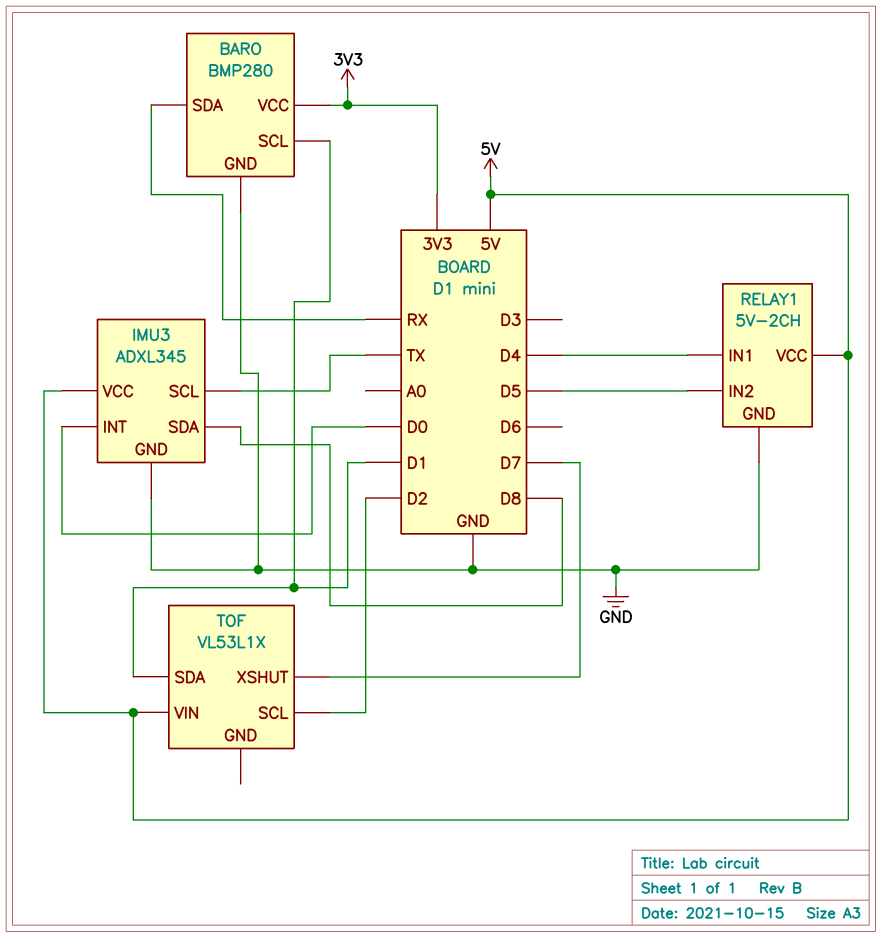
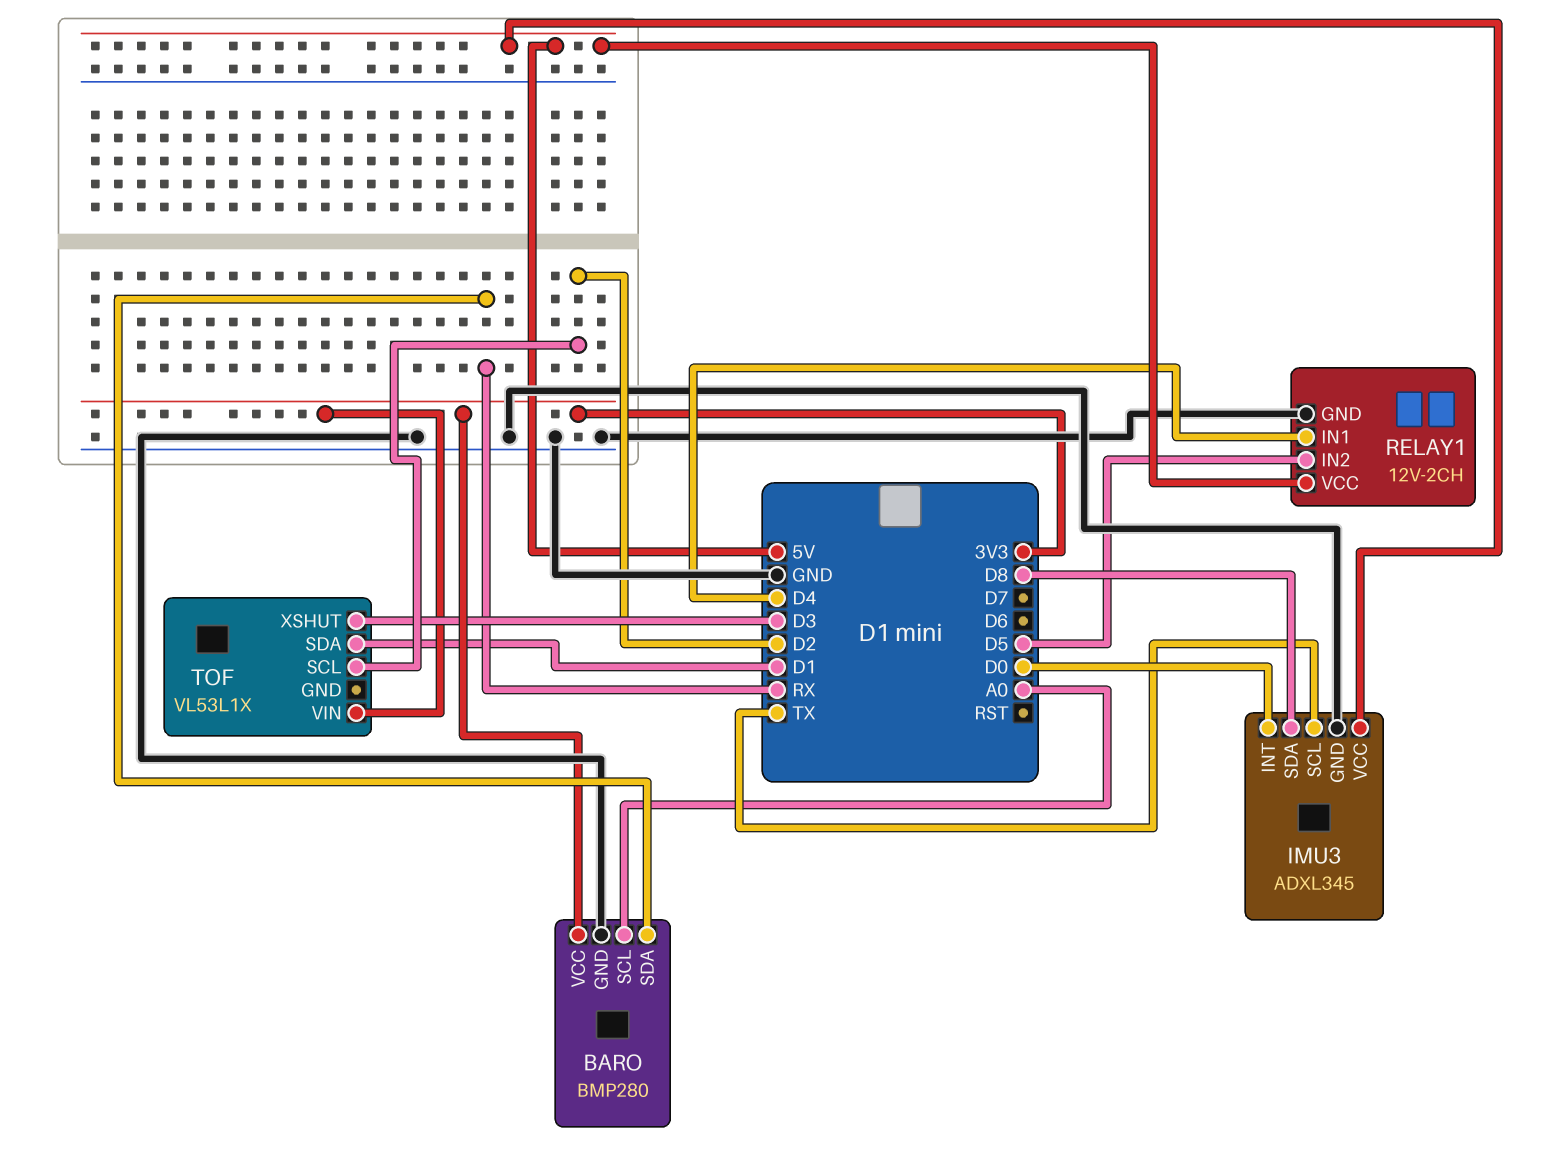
BARO pin SCL: D1 -> A0
RELAY1: 5V-2CH -> 12V-2CH
TOF pin VIN: 5V -> 3V3
TOF pin XSHUT: D7 -> D3

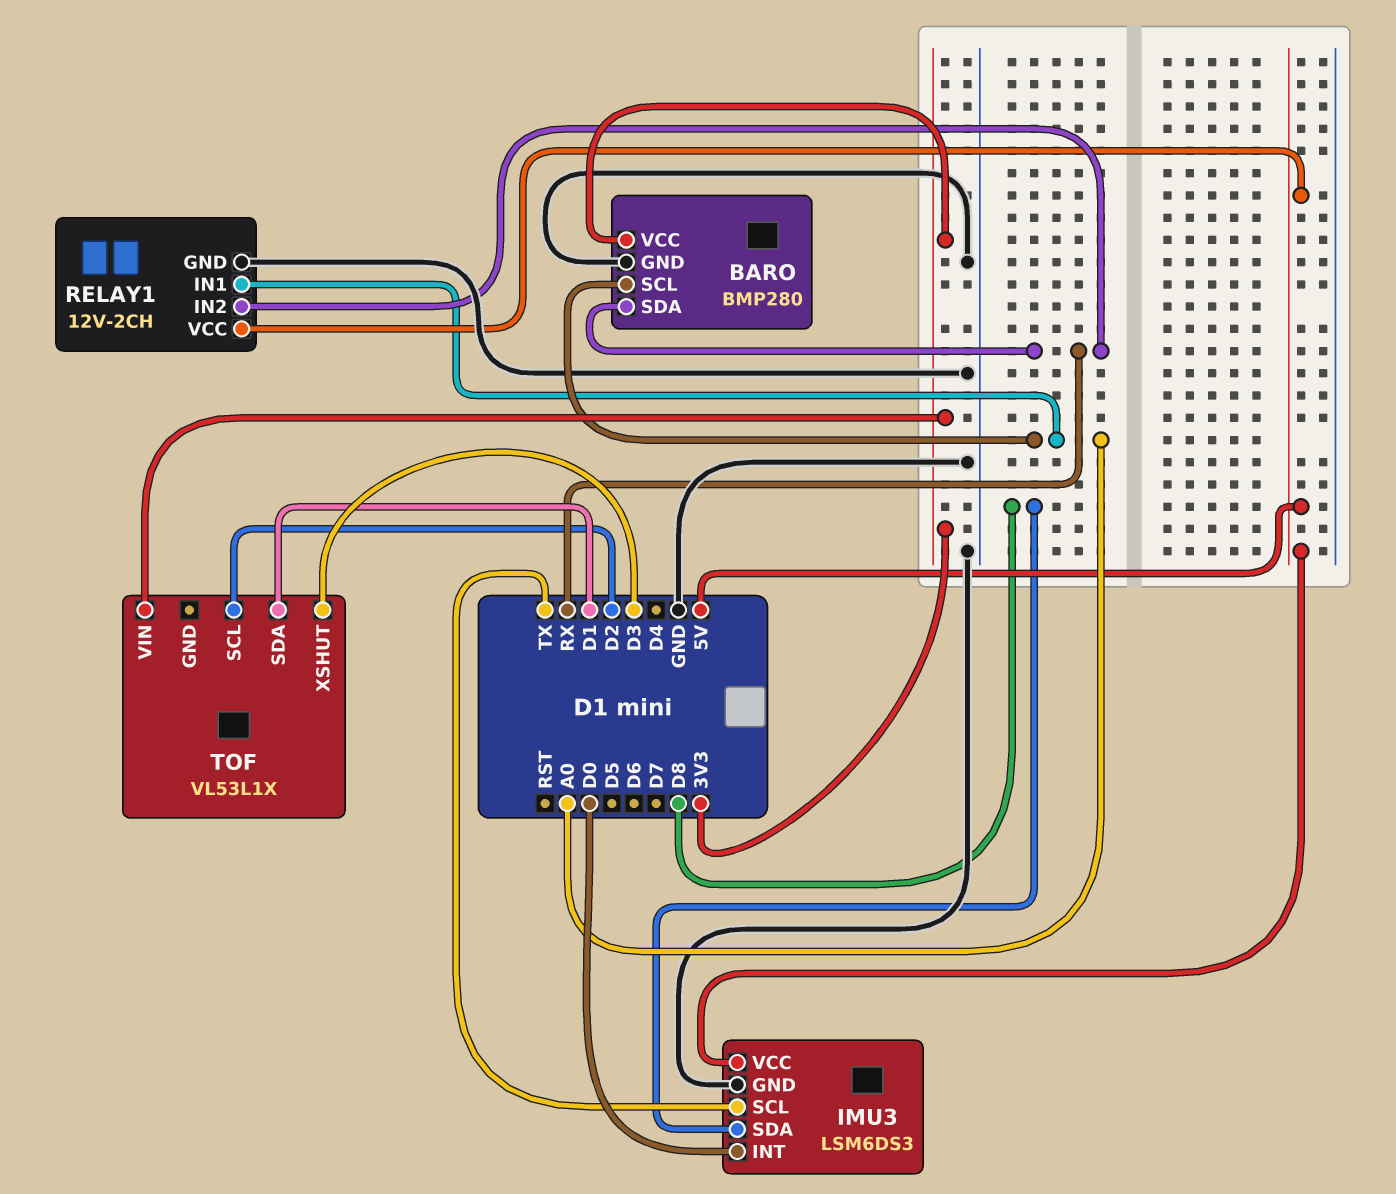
IMU3: ADXL345 -> LSM6DS3
RELAY1 pin IN1: D4 -> A0
RELAY1 pin IN2: D5 -> RX

